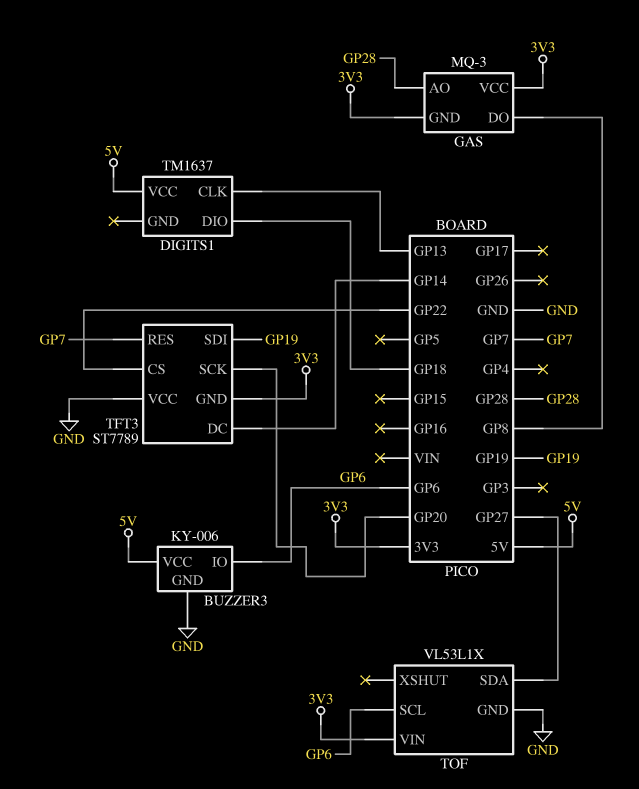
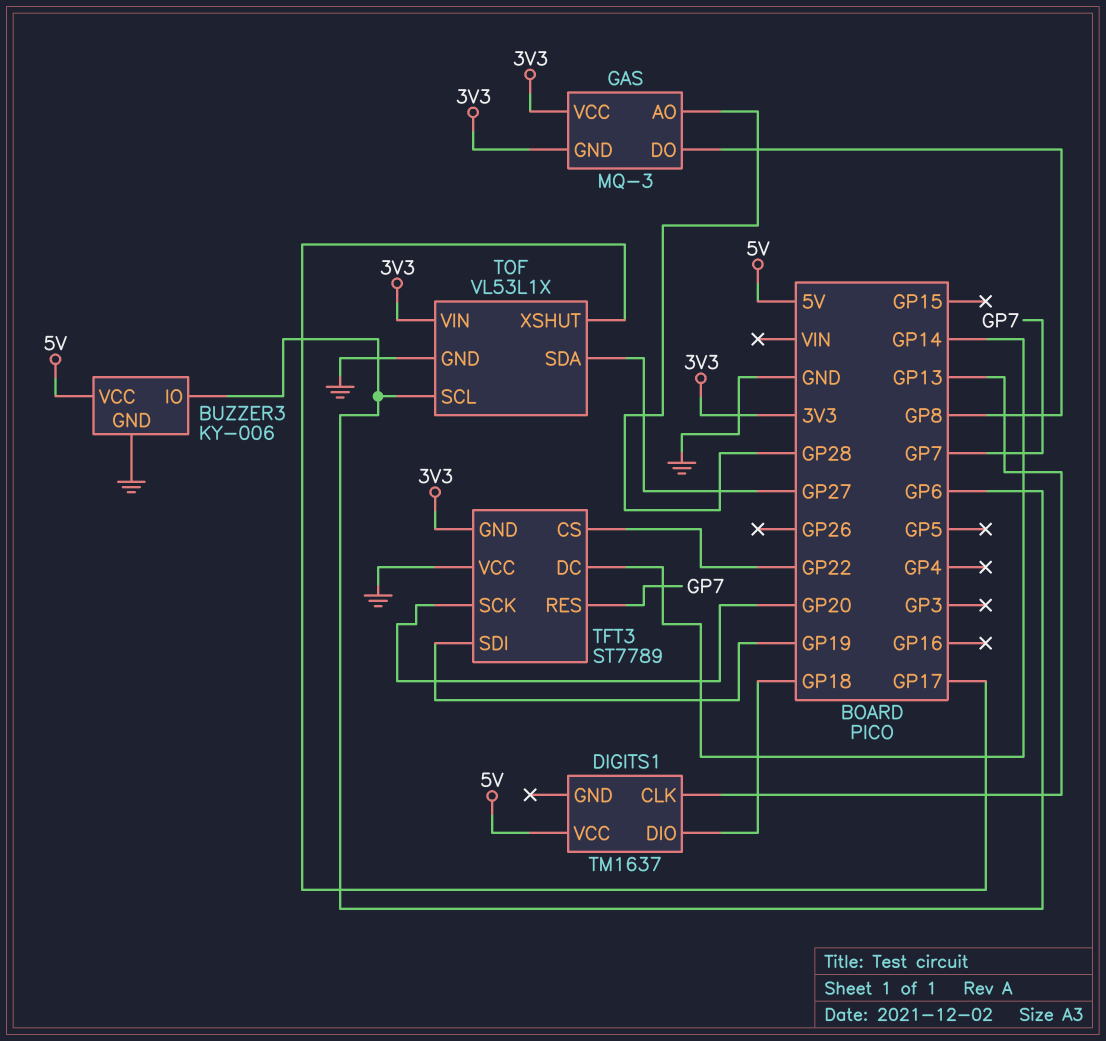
TOF pin XSHUT: none -> GP17

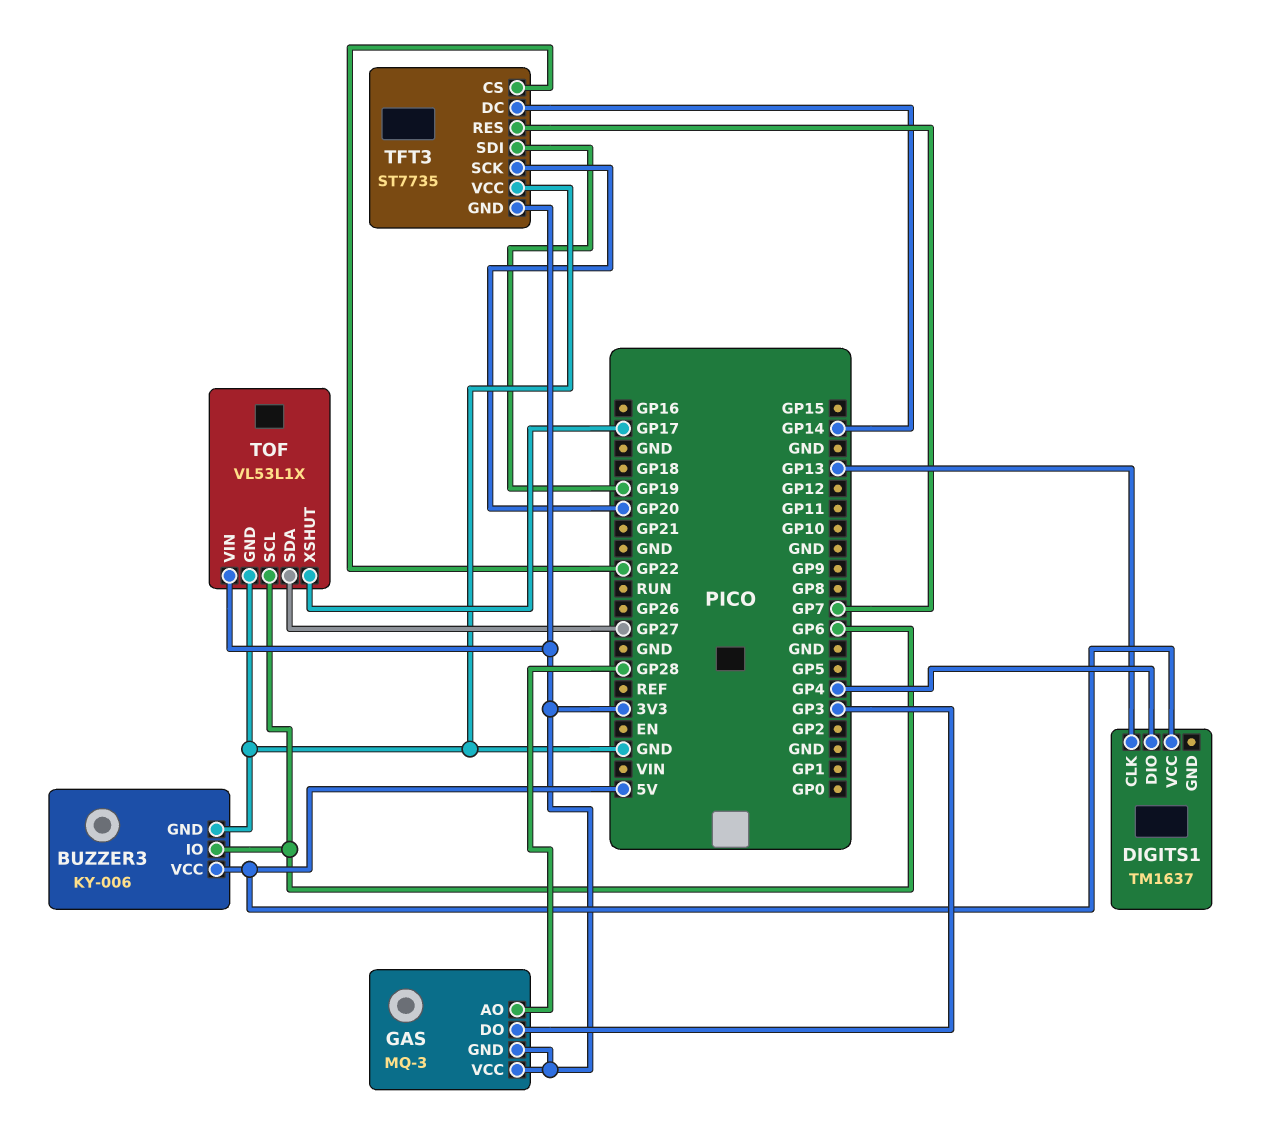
DIGITS1 pin DIO: GP18 -> GP4
GAS pin DO: GP8 -> GP3
TFT3: ST7789 -> ST7735

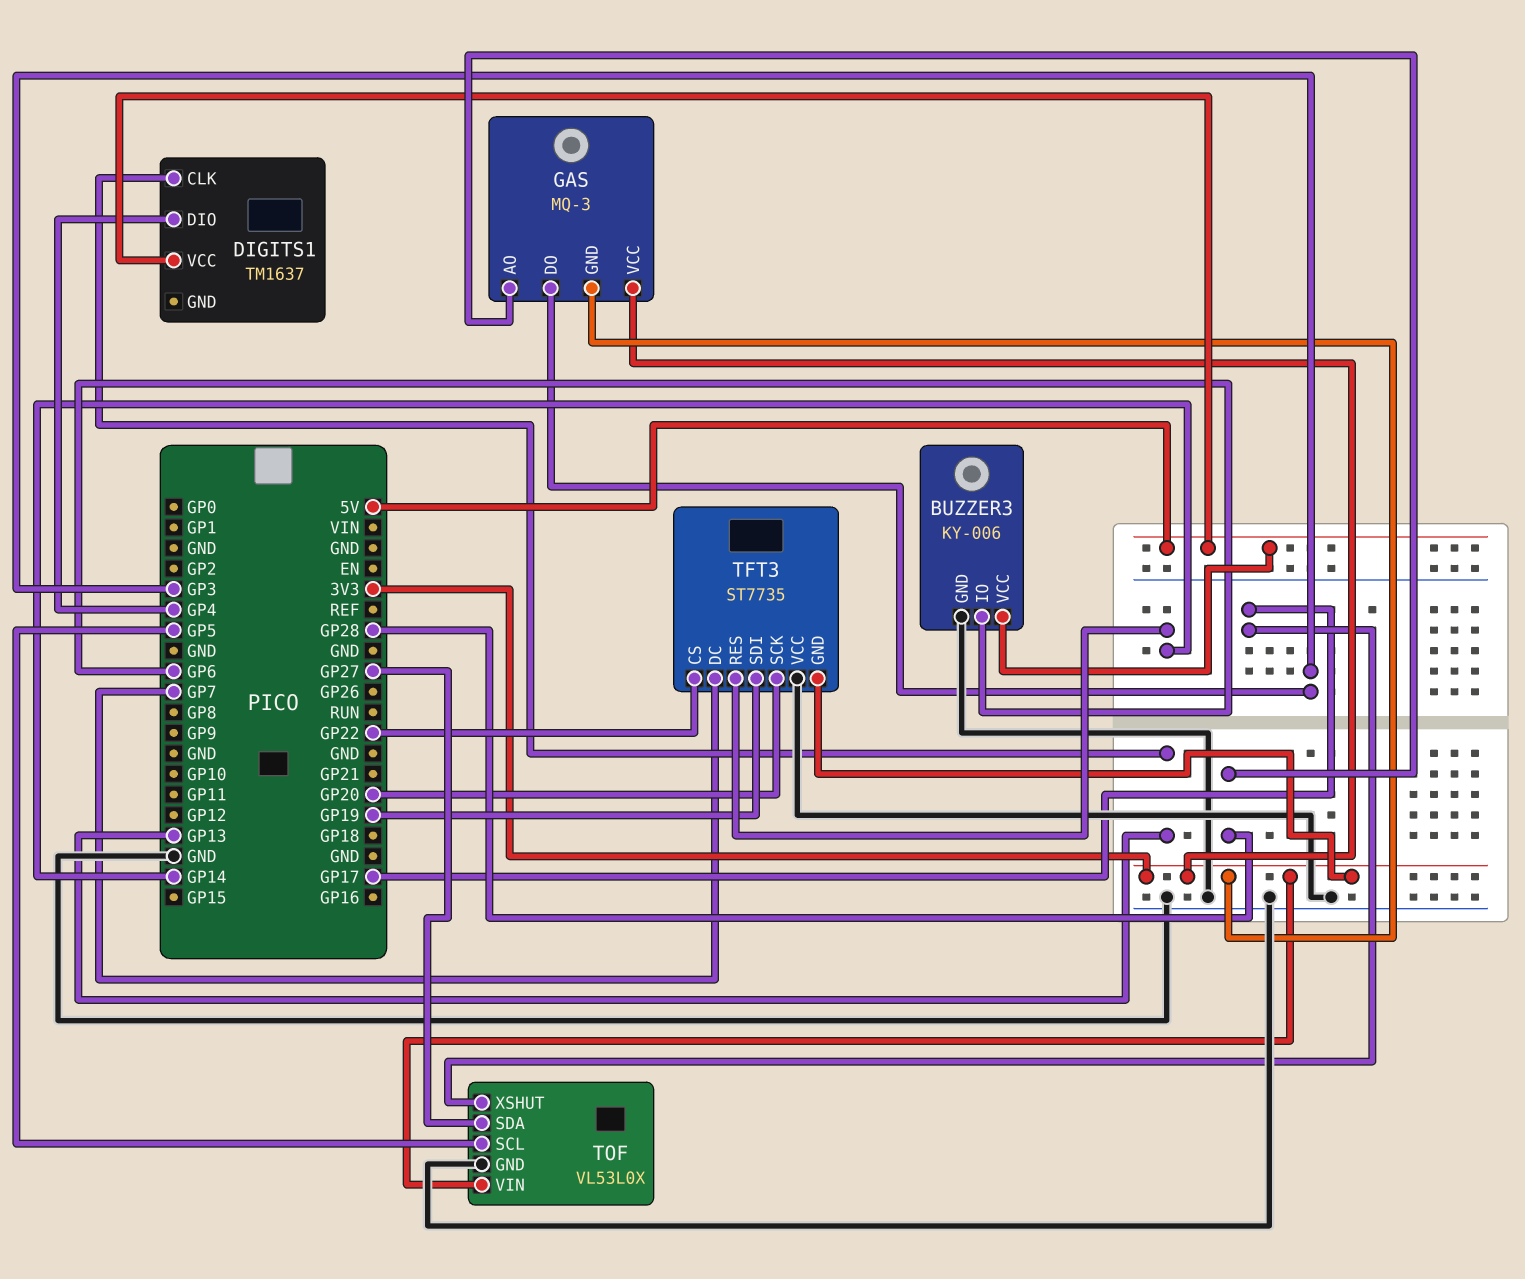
TFT3 pin DC: GP14 -> GP7
TFT3 pin RES: GP7 -> GP14
TOF: VL53L1X -> VL53L0X
TOF pin SCL: GP6 -> GP5

